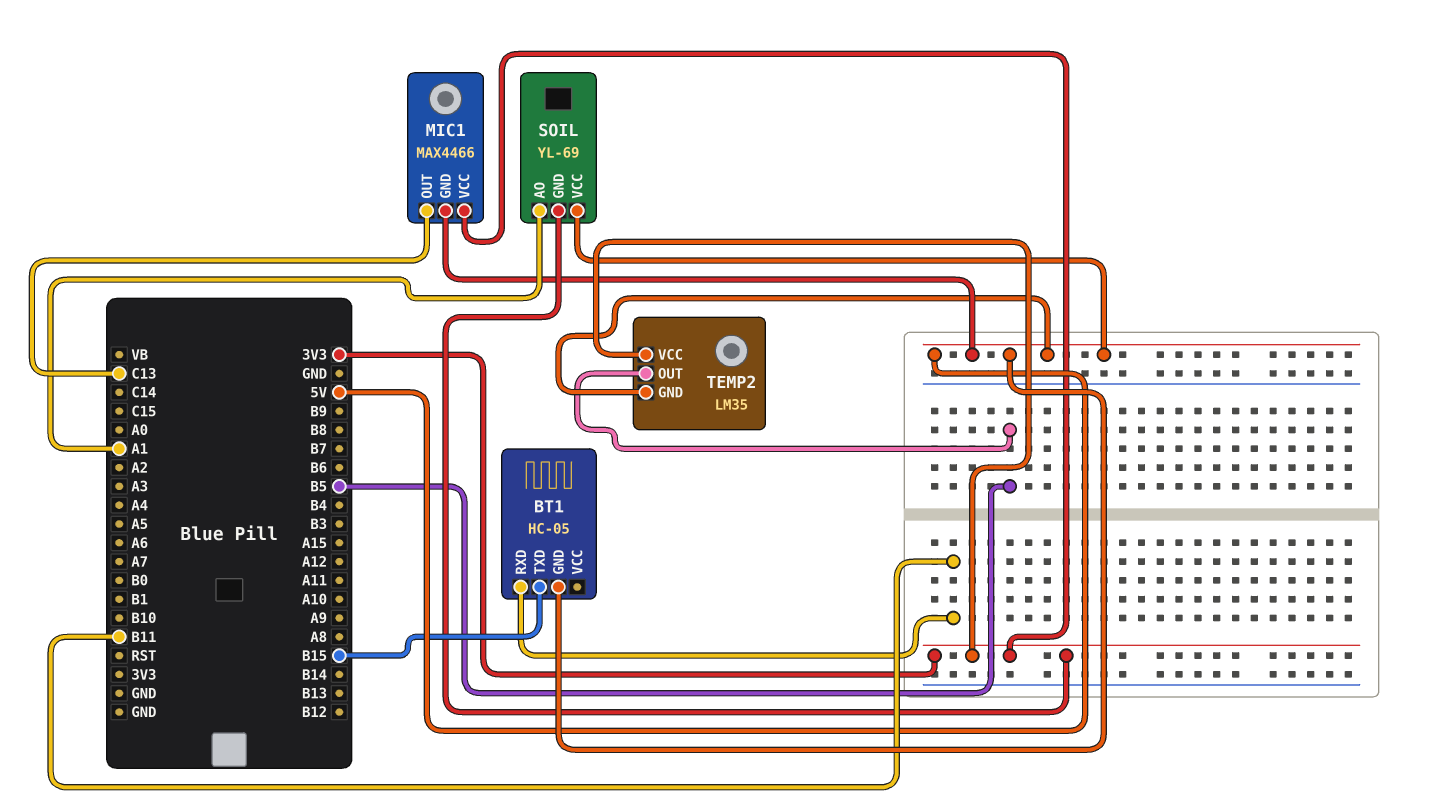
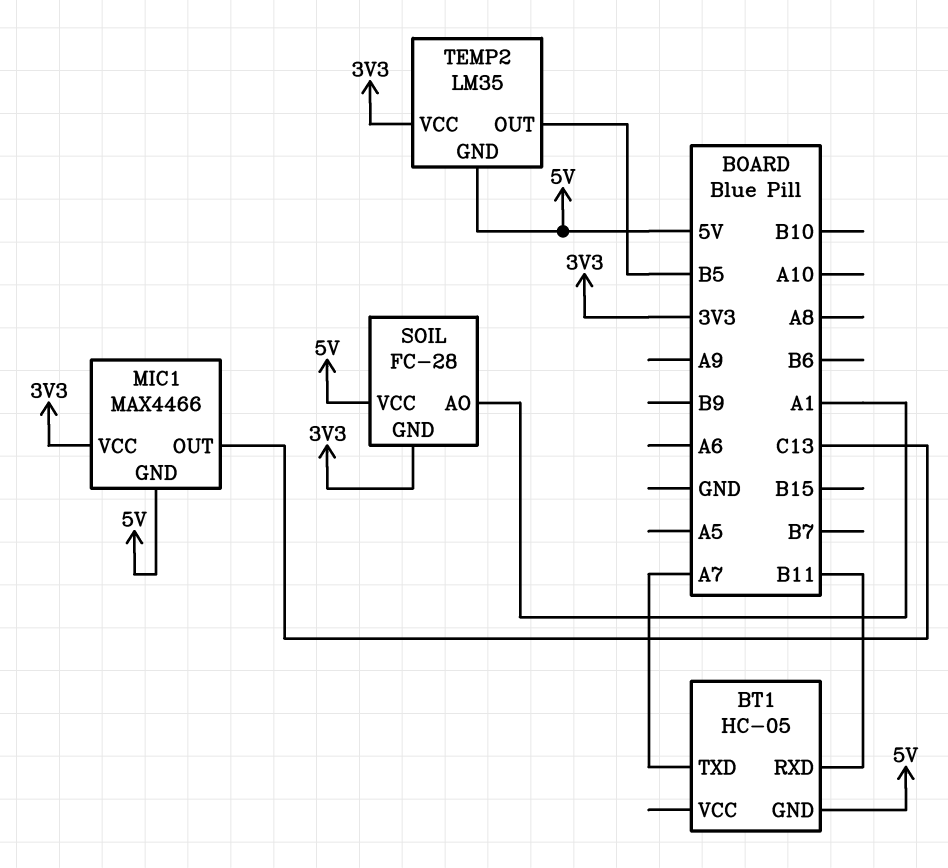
BT1 pin TXD: B15 -> A7
SOIL: YL-69 -> FC-28

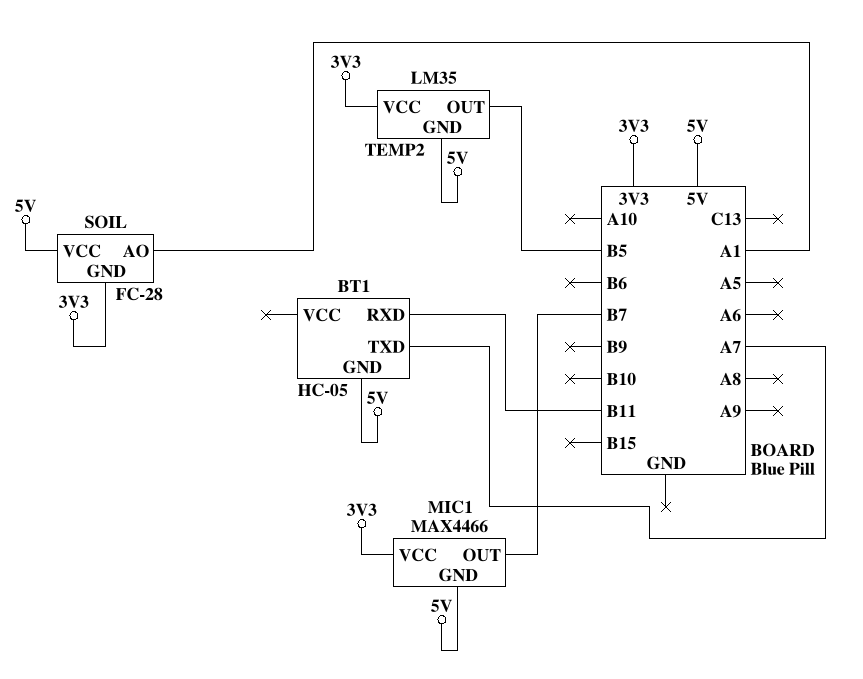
MIC1 pin OUT: C13 -> B7

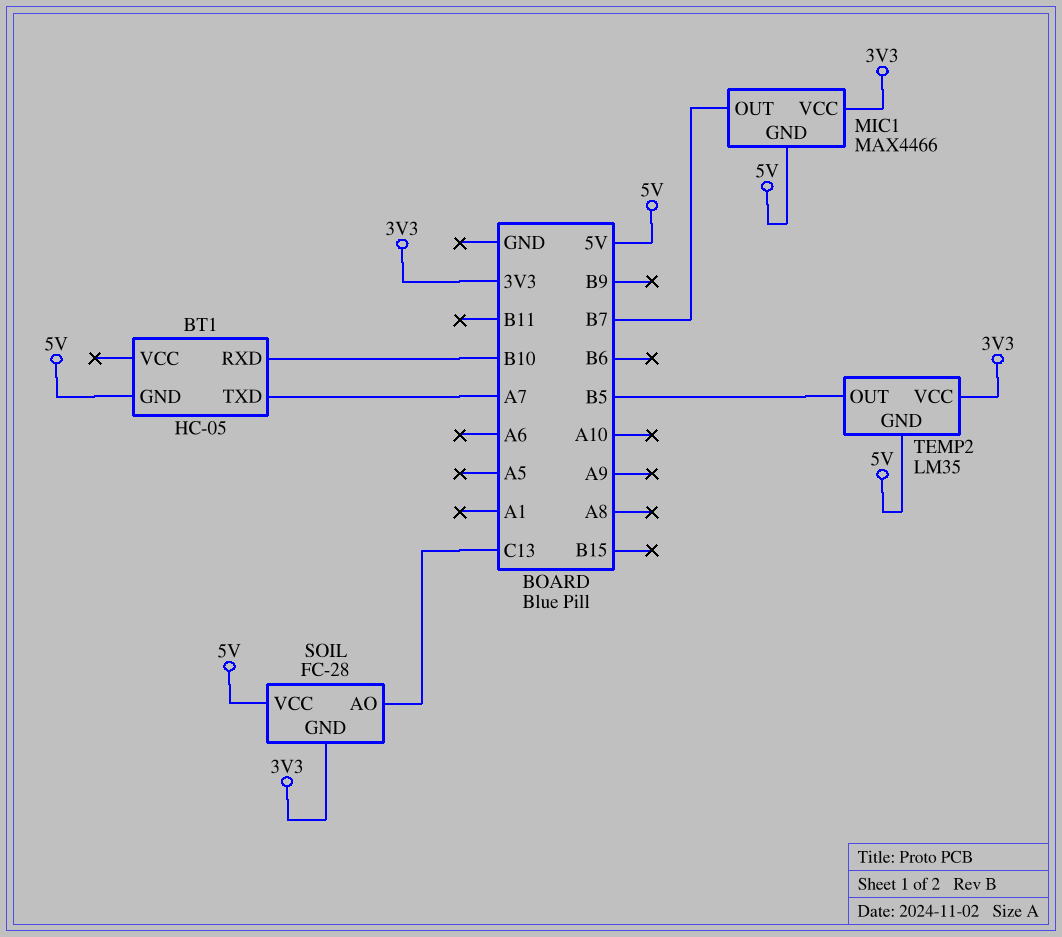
BT1 pin RXD: B11 -> B10
SOIL pin AO: A1 -> C13

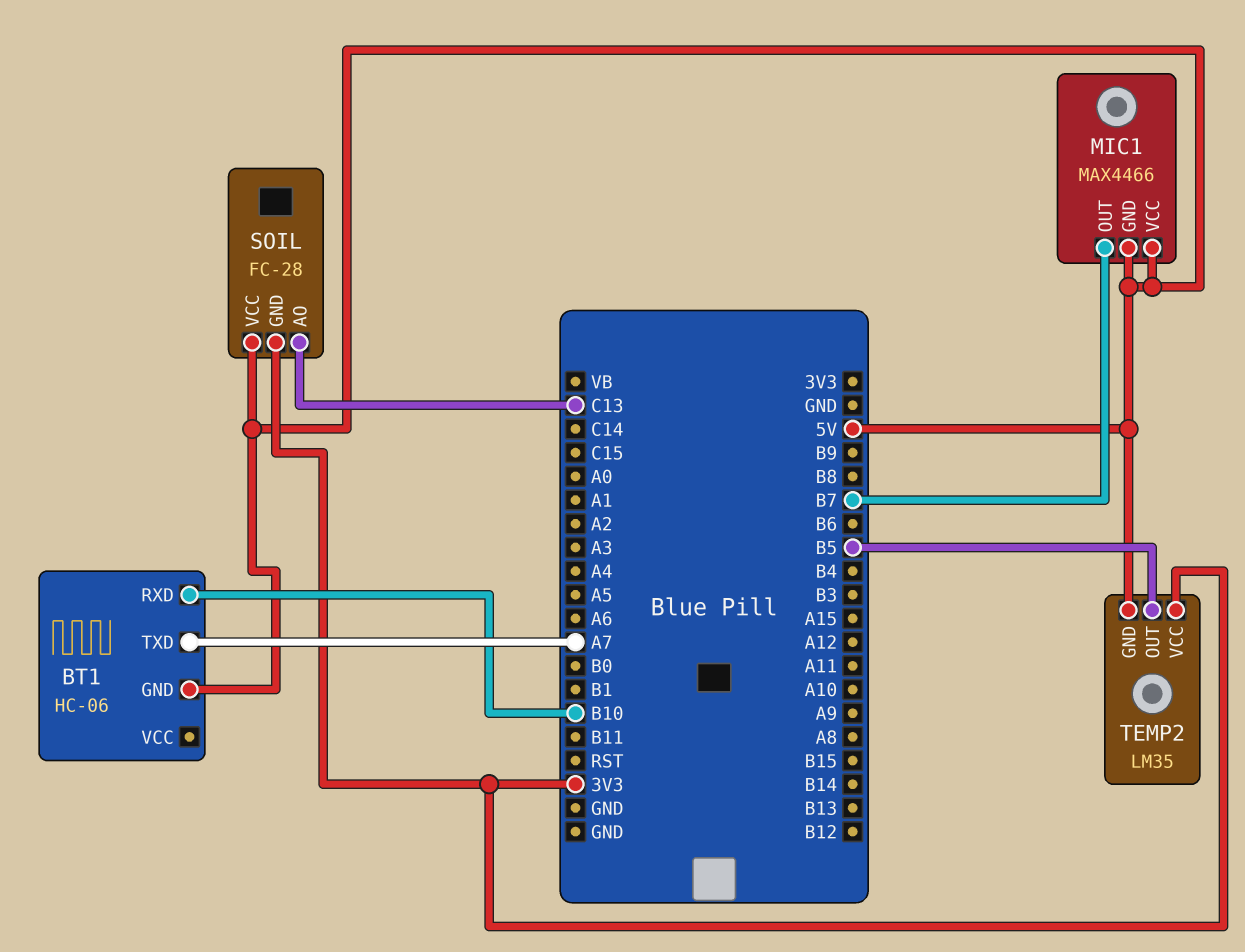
BT1: HC-05 -> HC-06
MIC1 pin VCC: 3V3 -> 5V

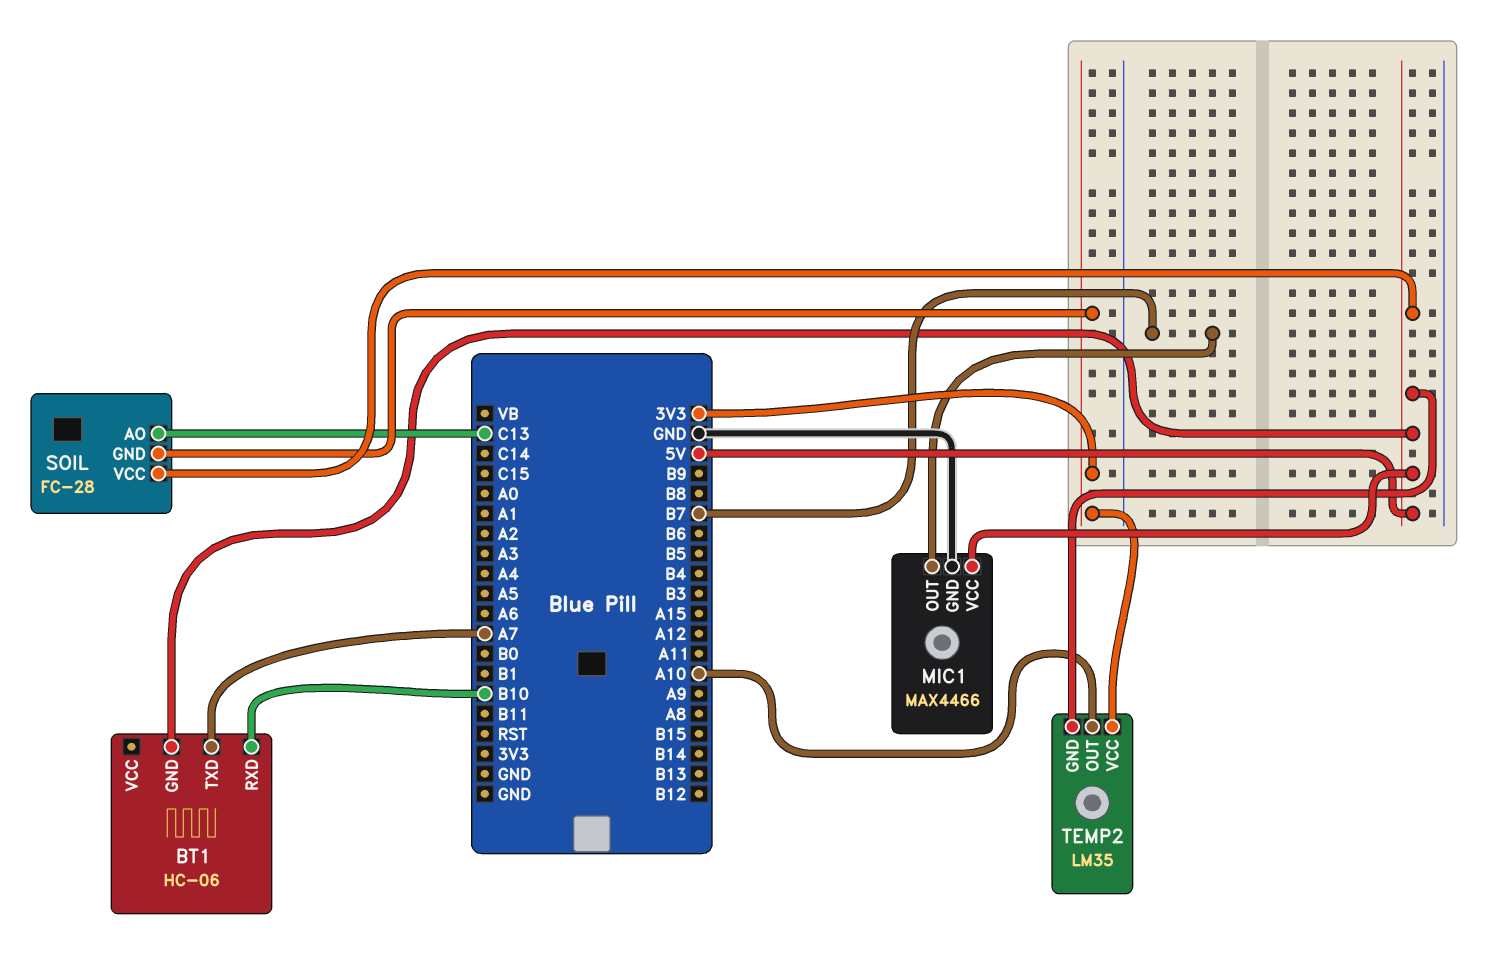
MIC1 pin GND: 5V -> GND
TEMP2 pin OUT: B5 -> A10

